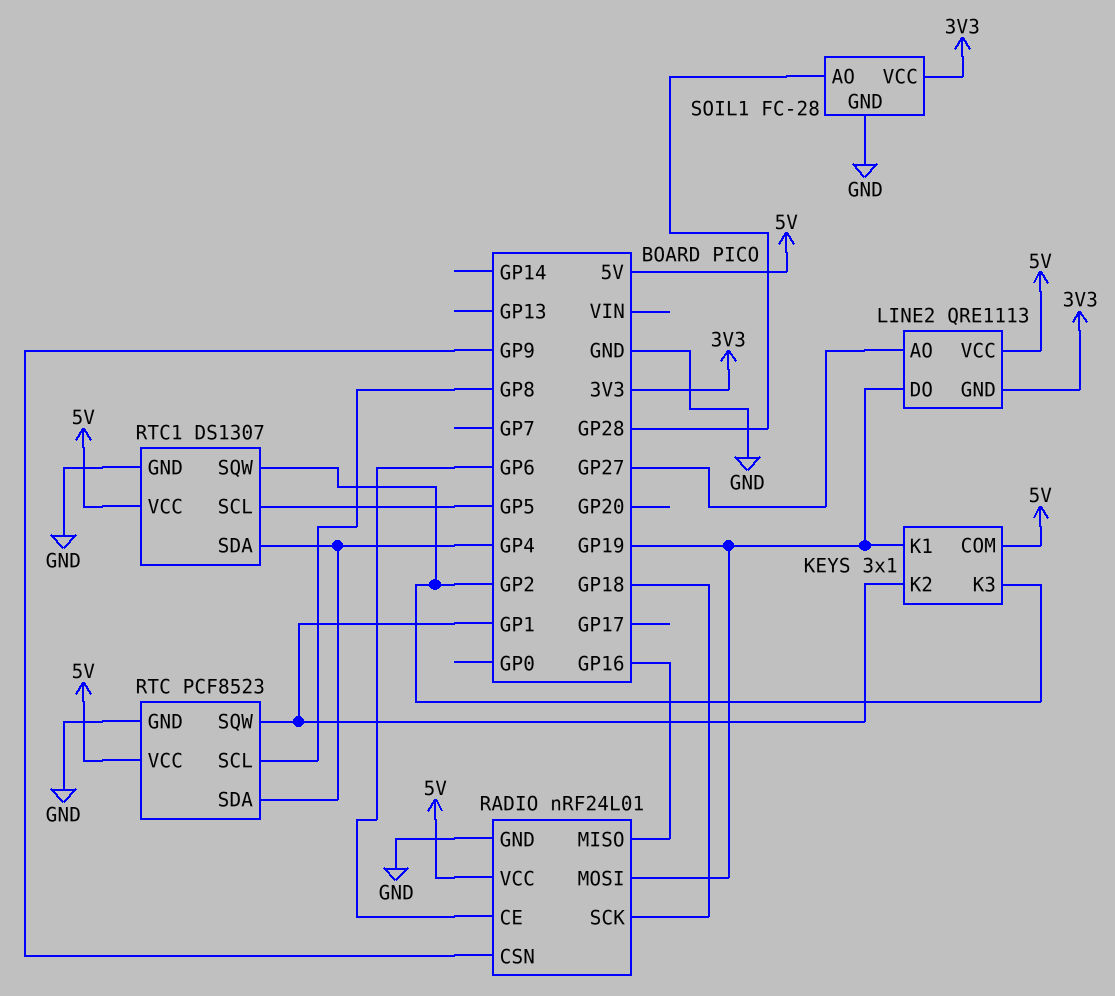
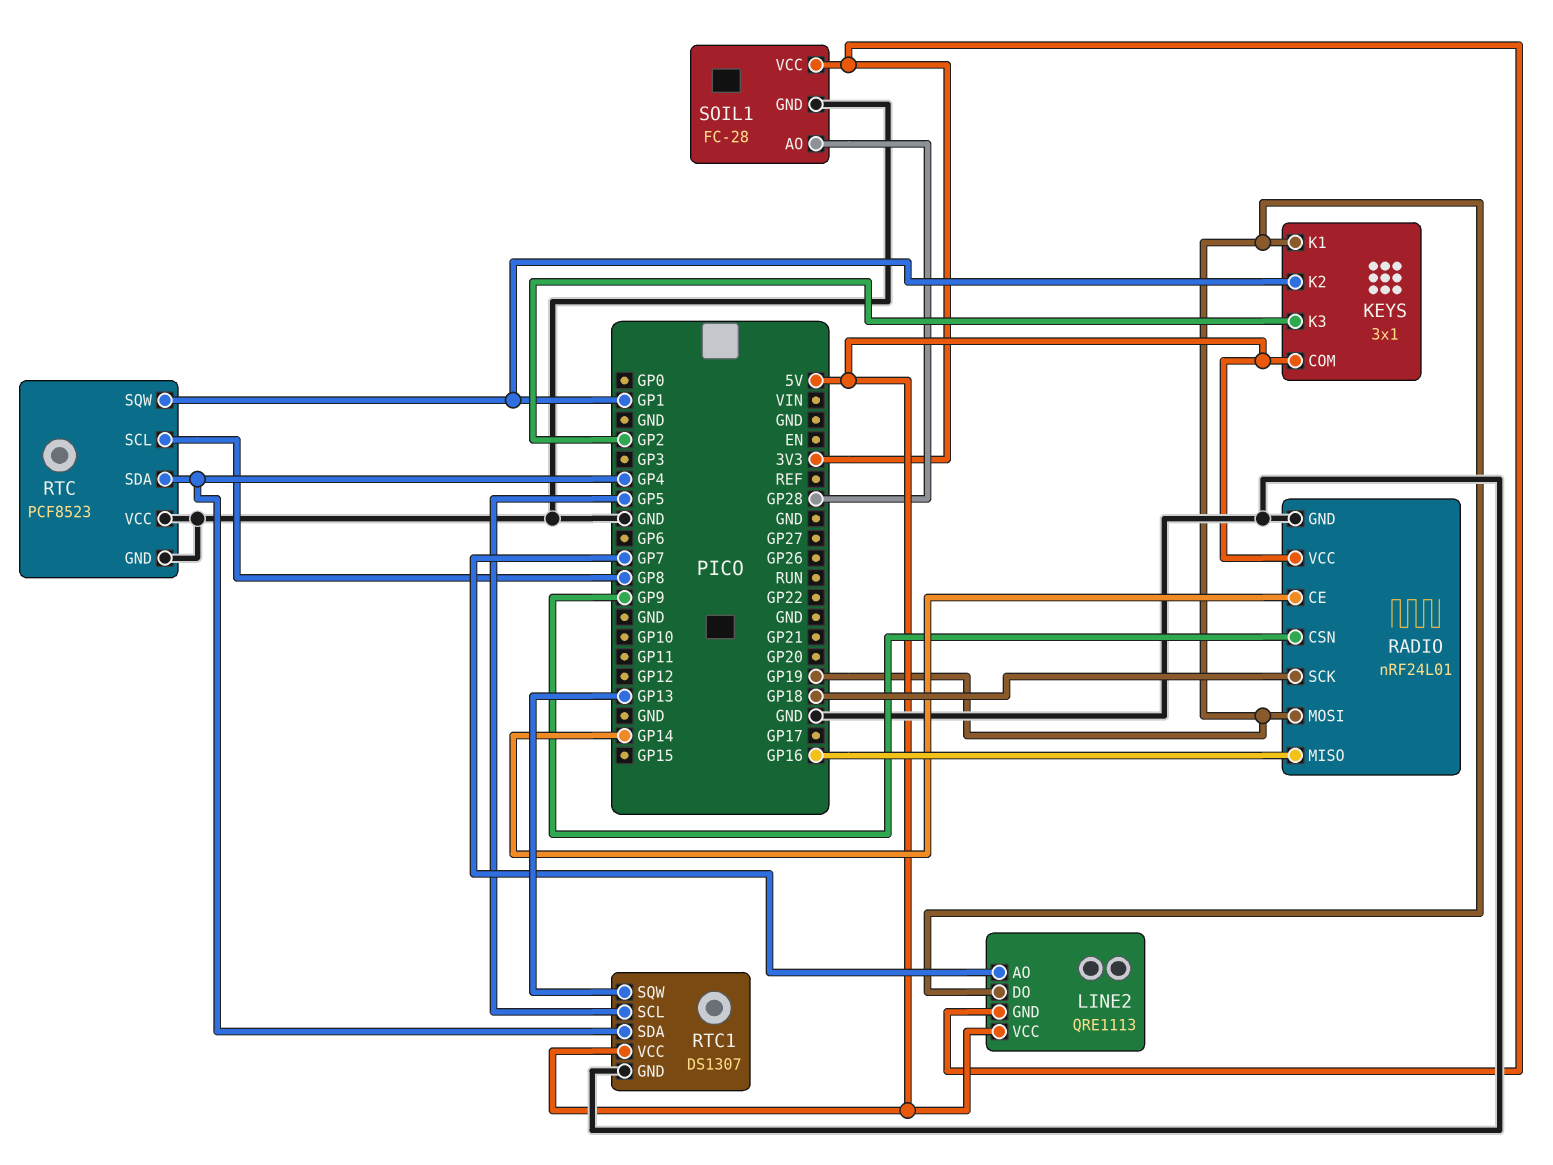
LINE2 pin AO: GP27 -> GP7
RADIO pin CE: GP6 -> GP14
RTC pin VCC: 5V -> GND
RTC1 pin SQW: GP2 -> GP13

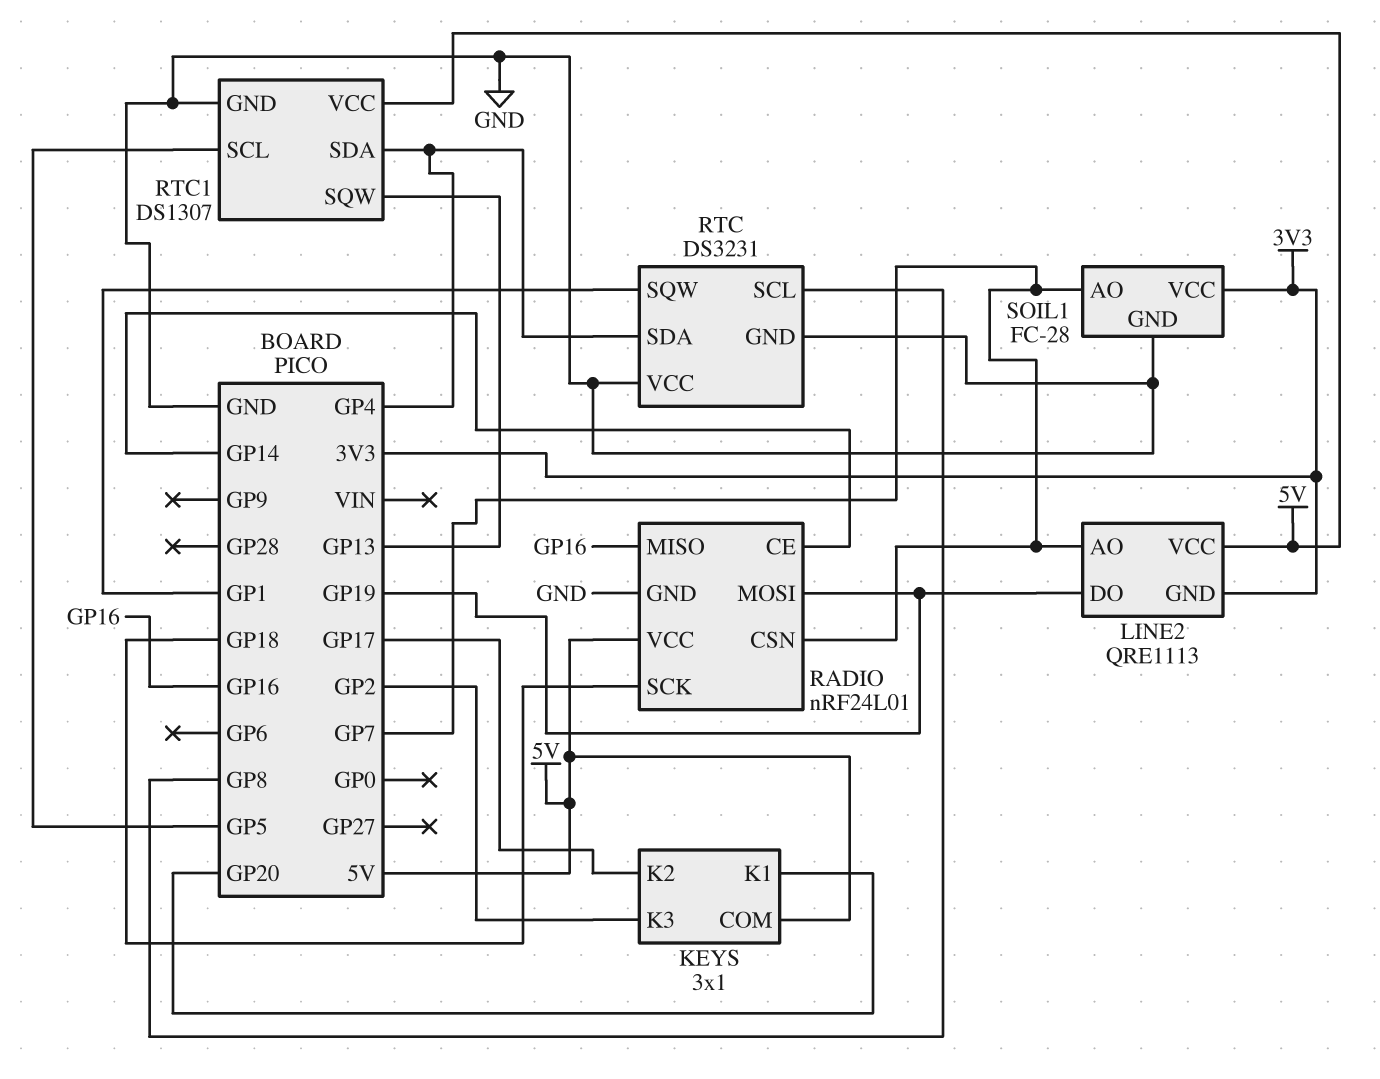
KEYS pin K1: GP19 -> GP20
KEYS pin K2: GP1 -> GP17
RADIO pin CSN: GP9 -> GP7
RTC: PCF8523 -> DS3231
SOIL1 pin AO: GP28 -> GP7

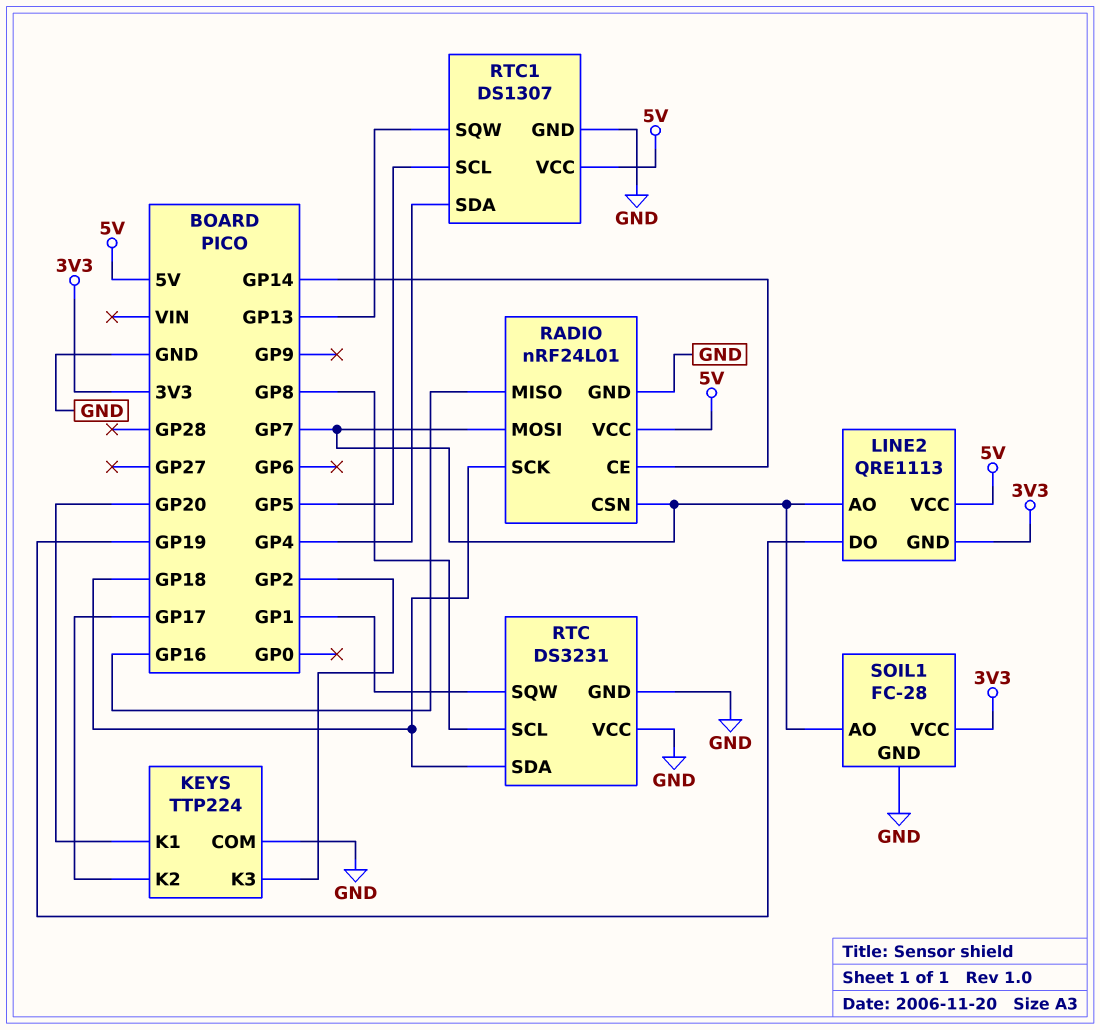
KEYS: 3x1 -> TTP224
KEYS pin COM: 5V -> GND
RADIO pin MOSI: GP19 -> GP7
RTC pin SDA: GP4 -> GP18

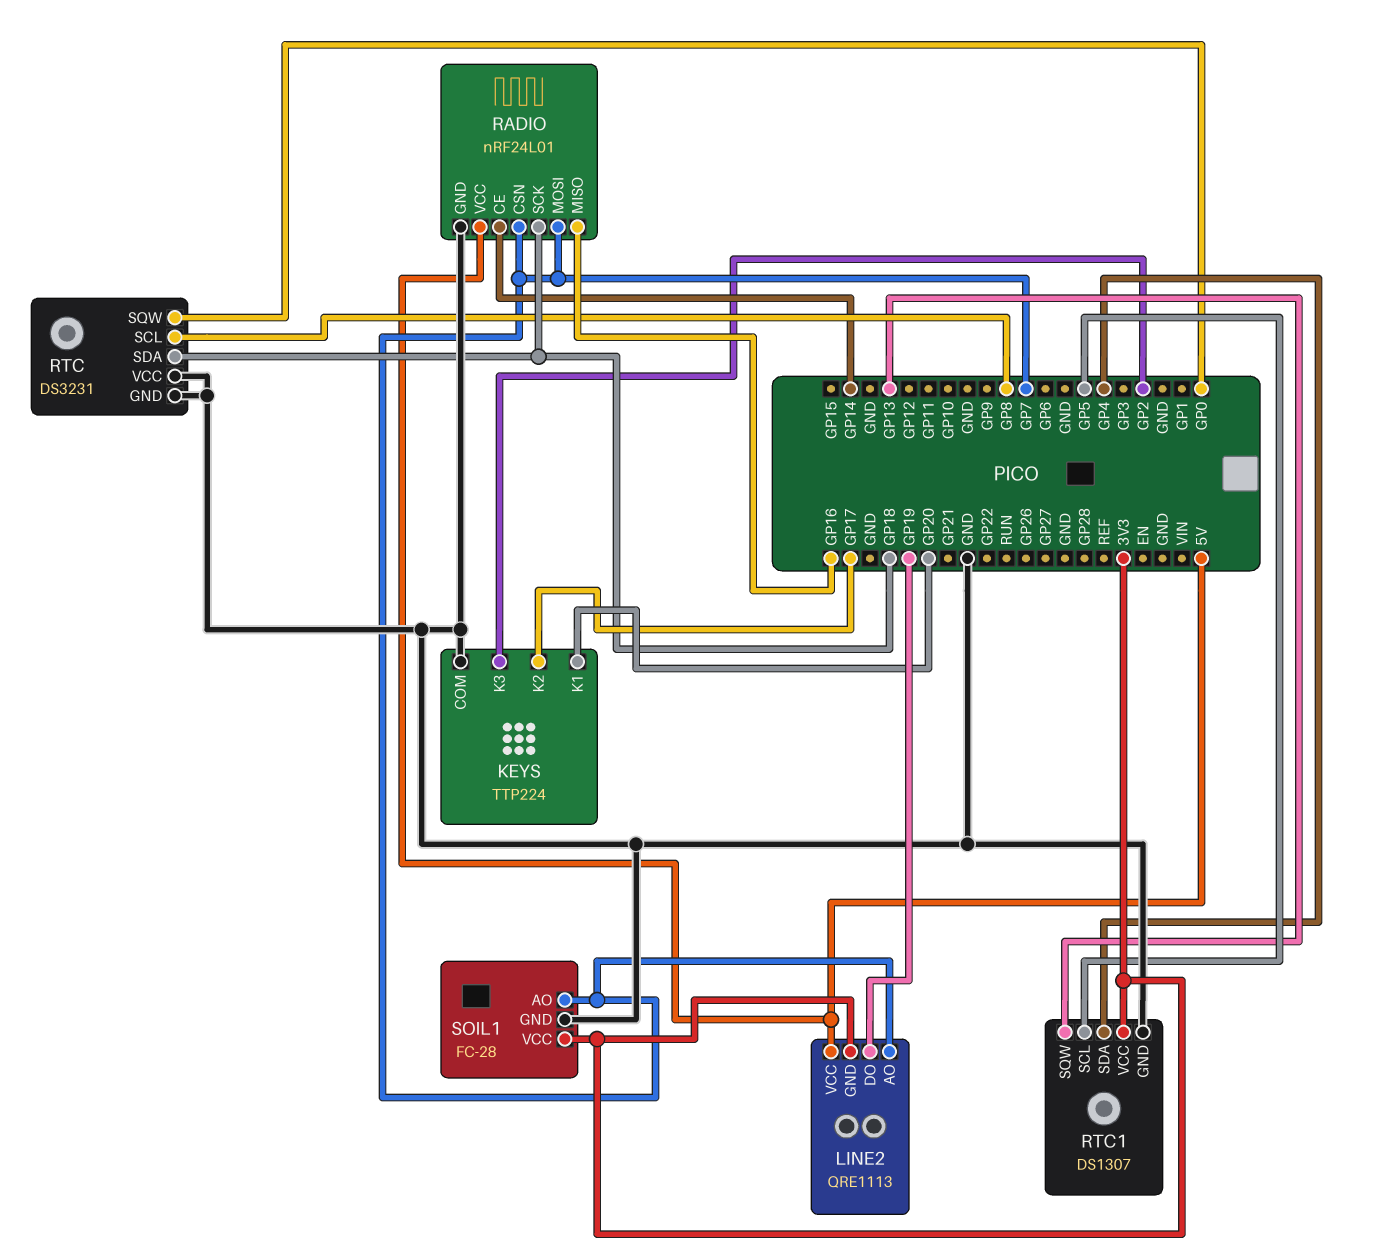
RTC pin SQW: GP1 -> GP0
RTC1 pin VCC: 5V -> 3V3

